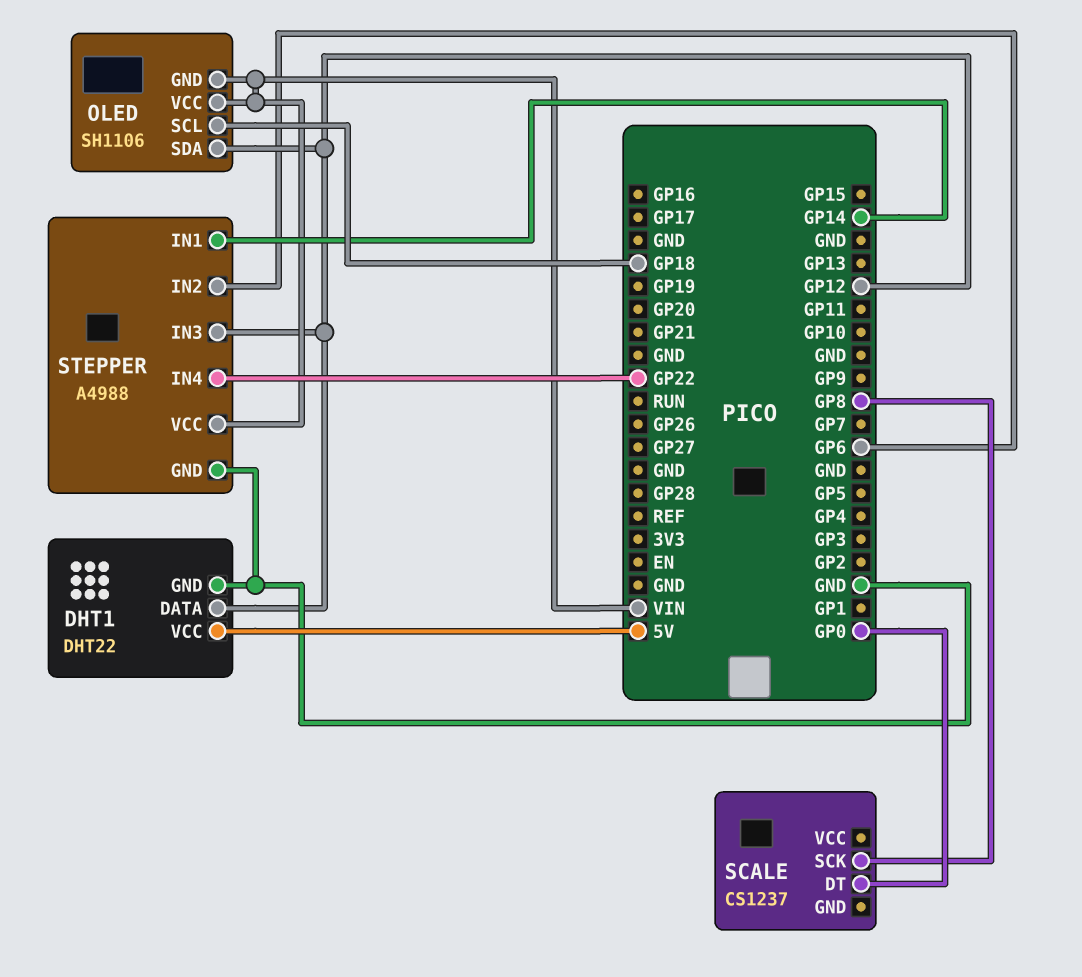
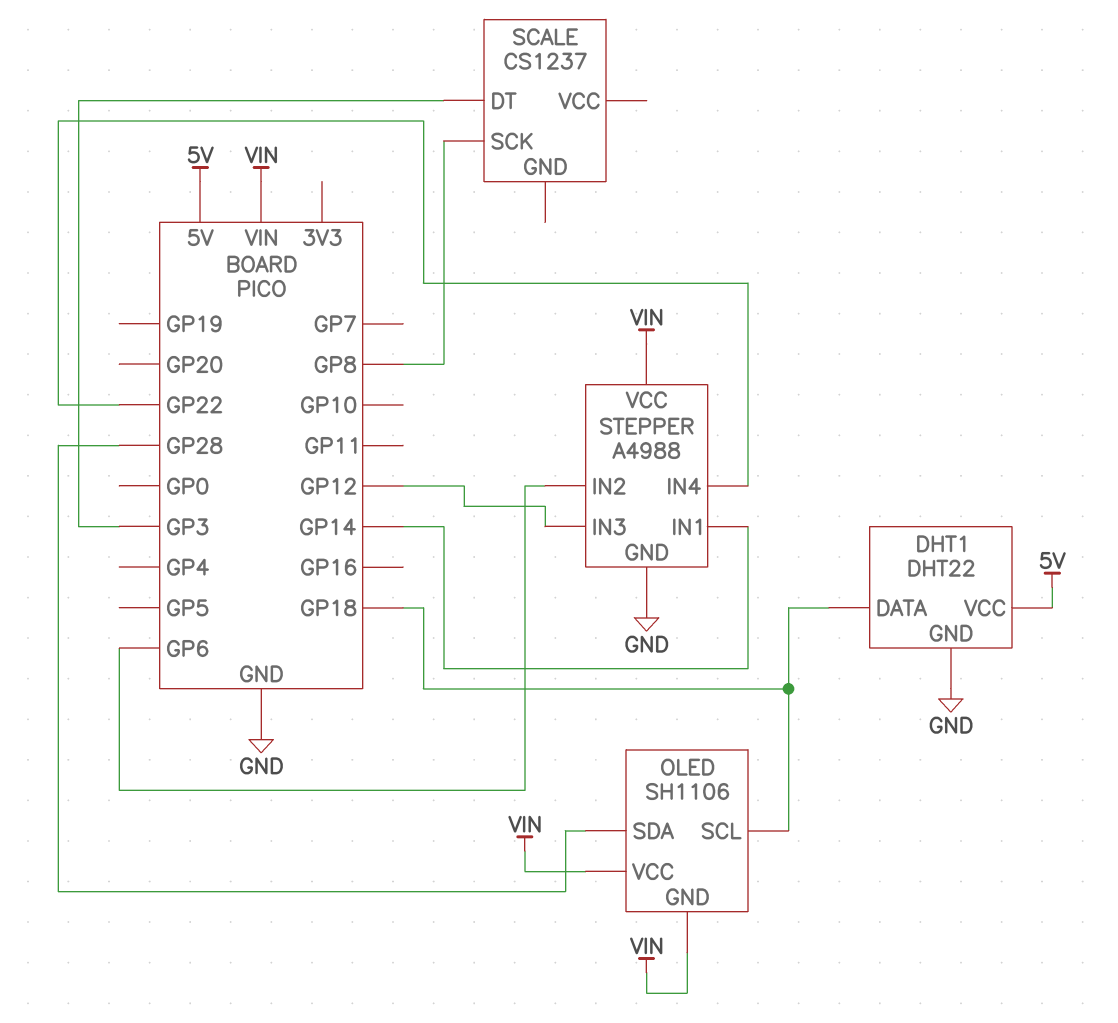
DHT1 pin DATA: GP12 -> GP18
OLED pin SDA: GP12 -> GP28
SCALE pin DT: GP0 -> GP3

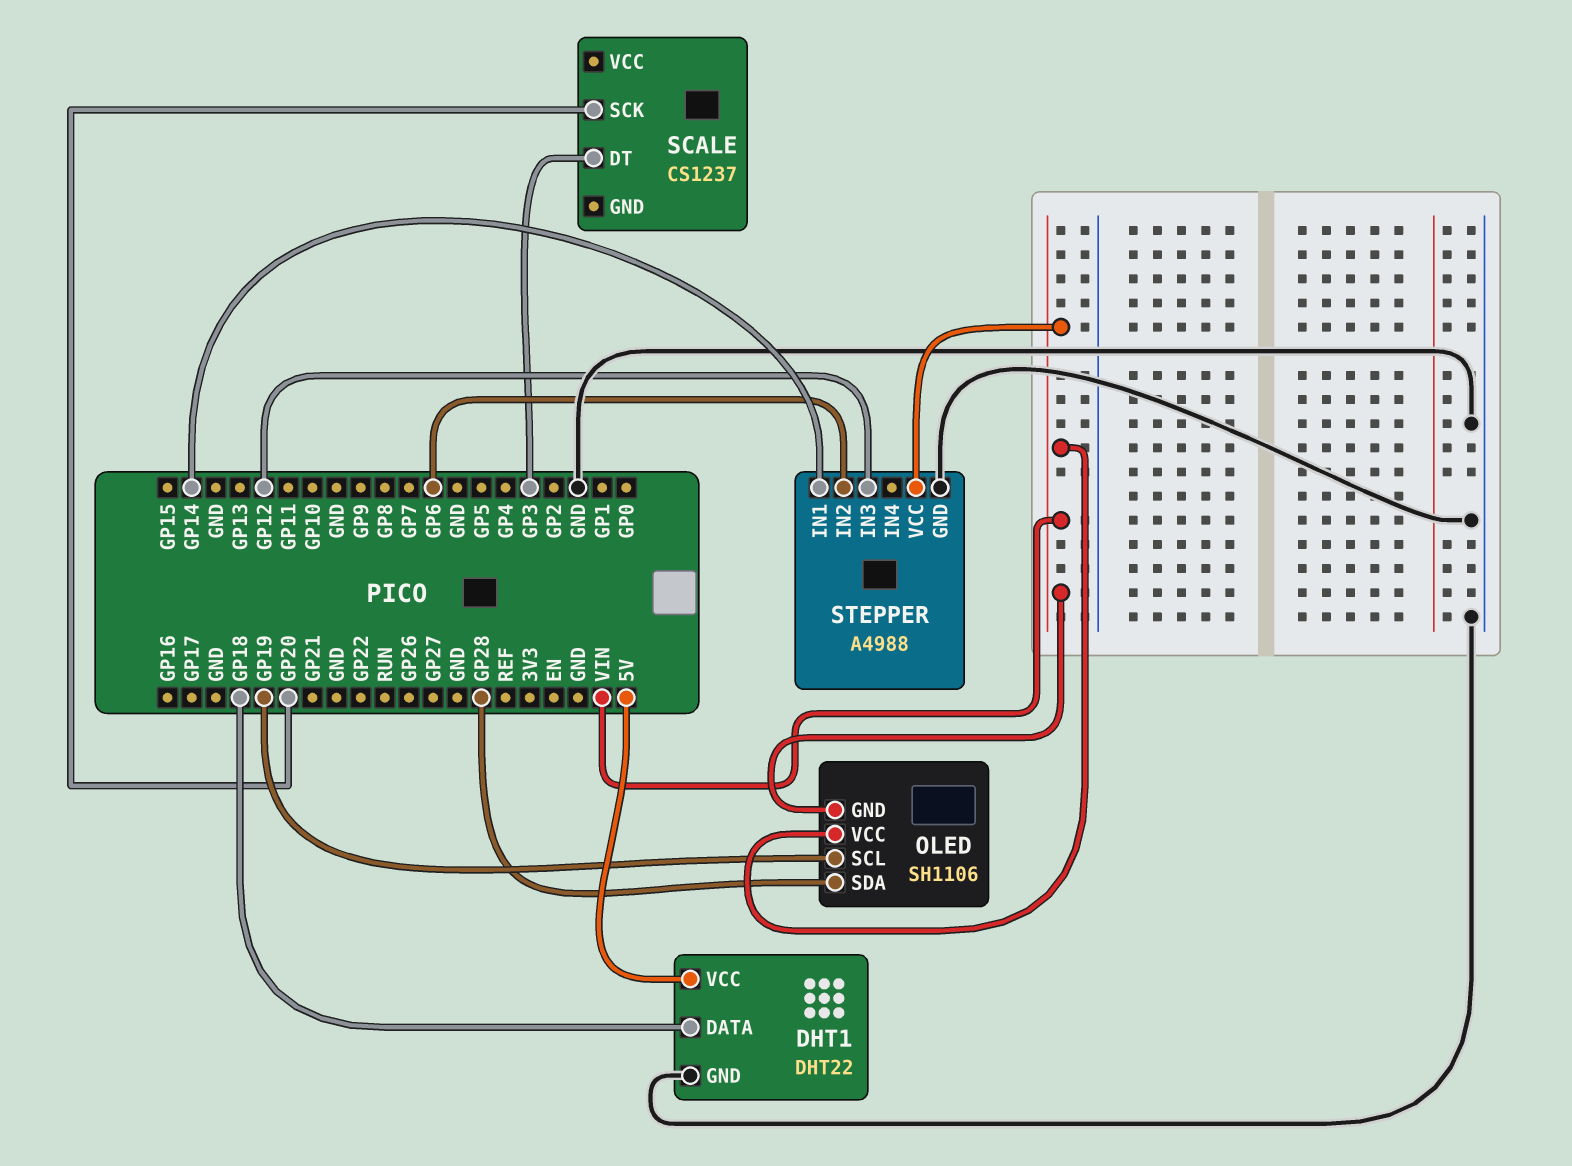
OLED pin SCL: GP18 -> GP19
SCALE pin SCK: GP8 -> GP20
STEPPER pin IN4: GP22 -> none

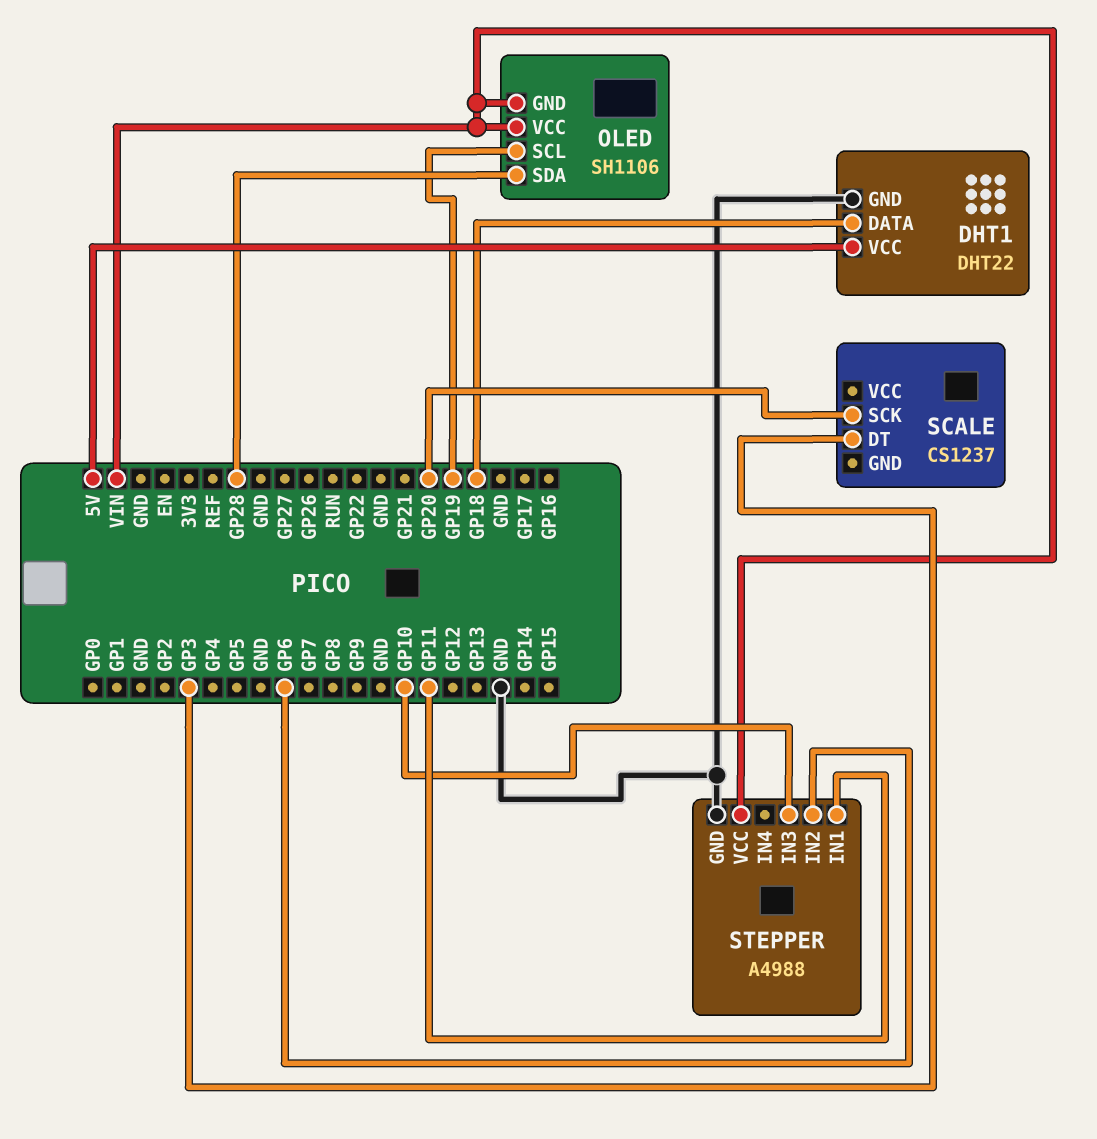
STEPPER pin IN1: GP14 -> GP11
STEPPER pin IN3: GP12 -> GP10

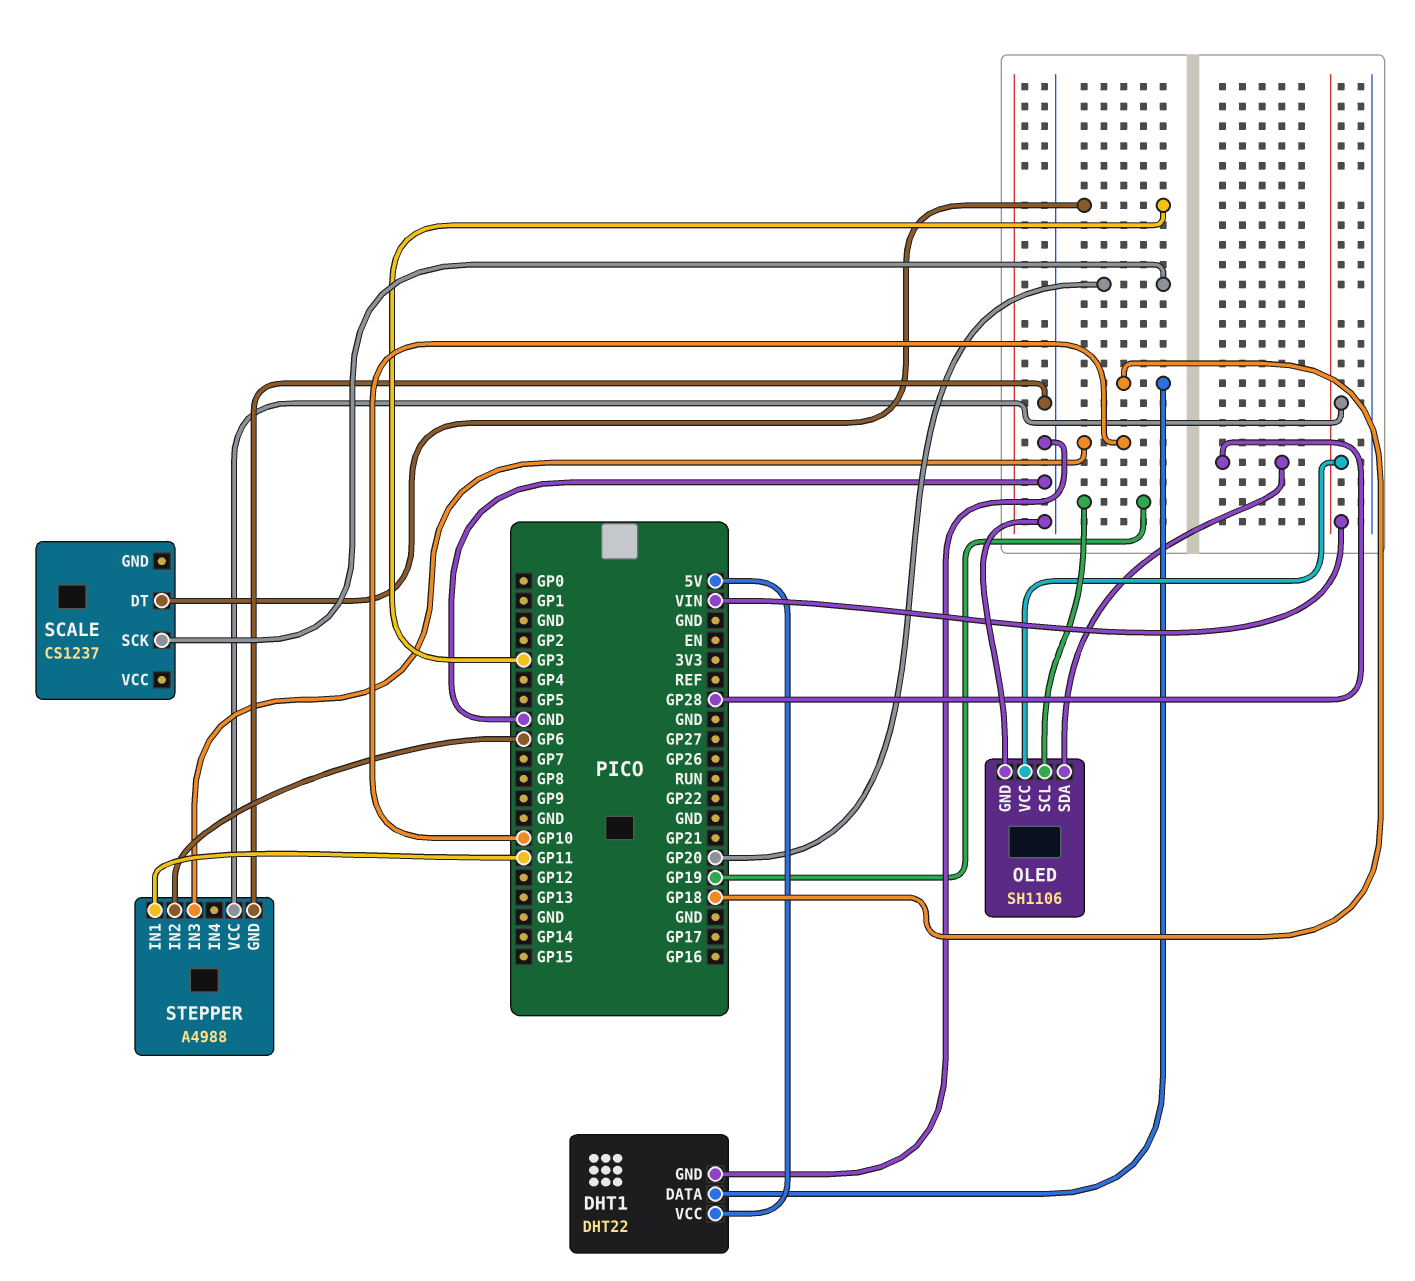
OLED pin GND: VIN -> GND

